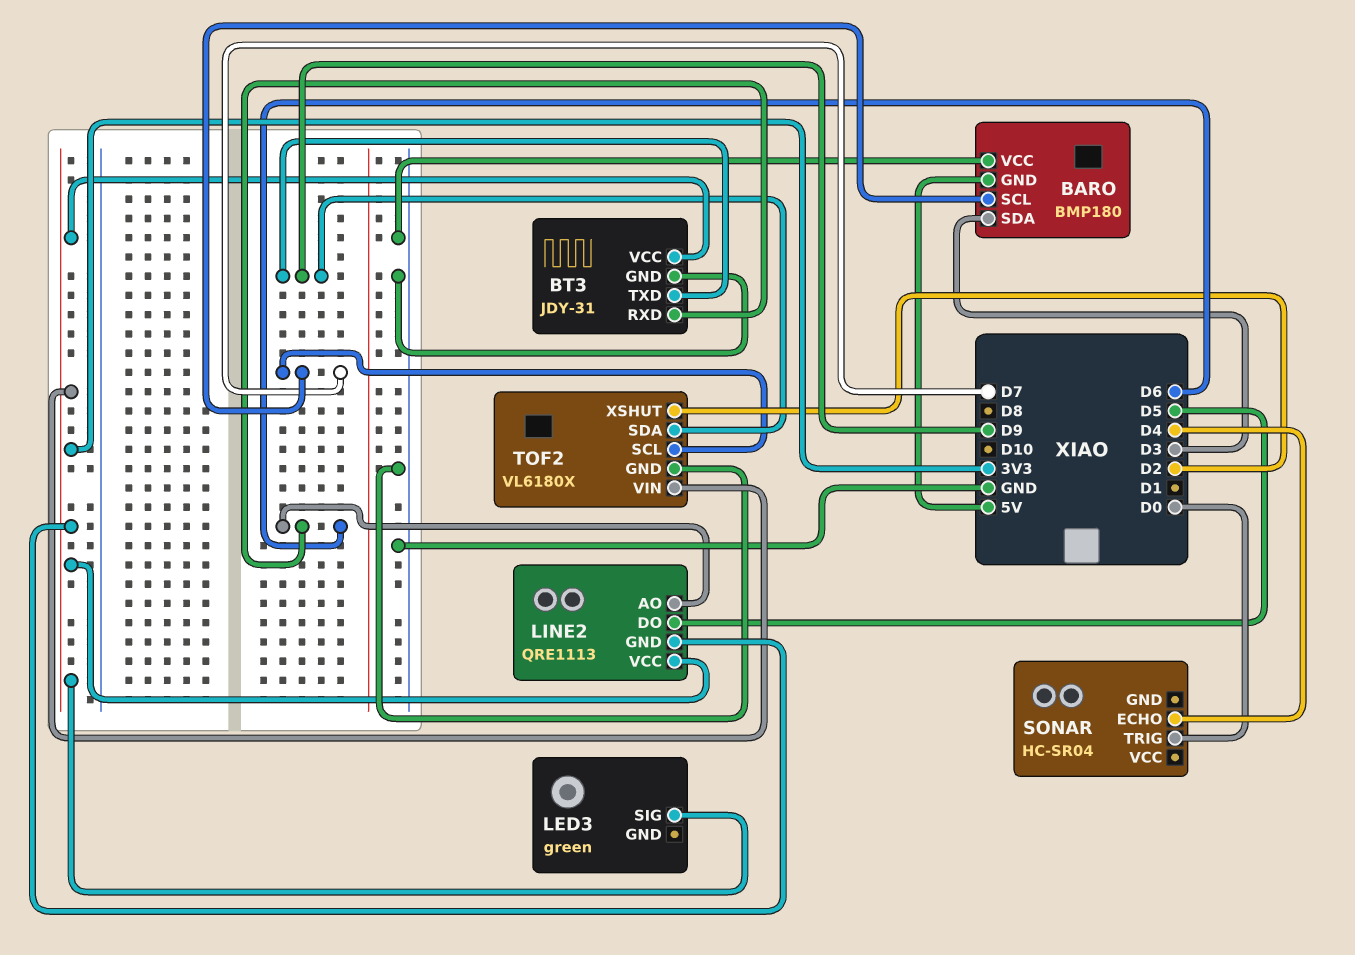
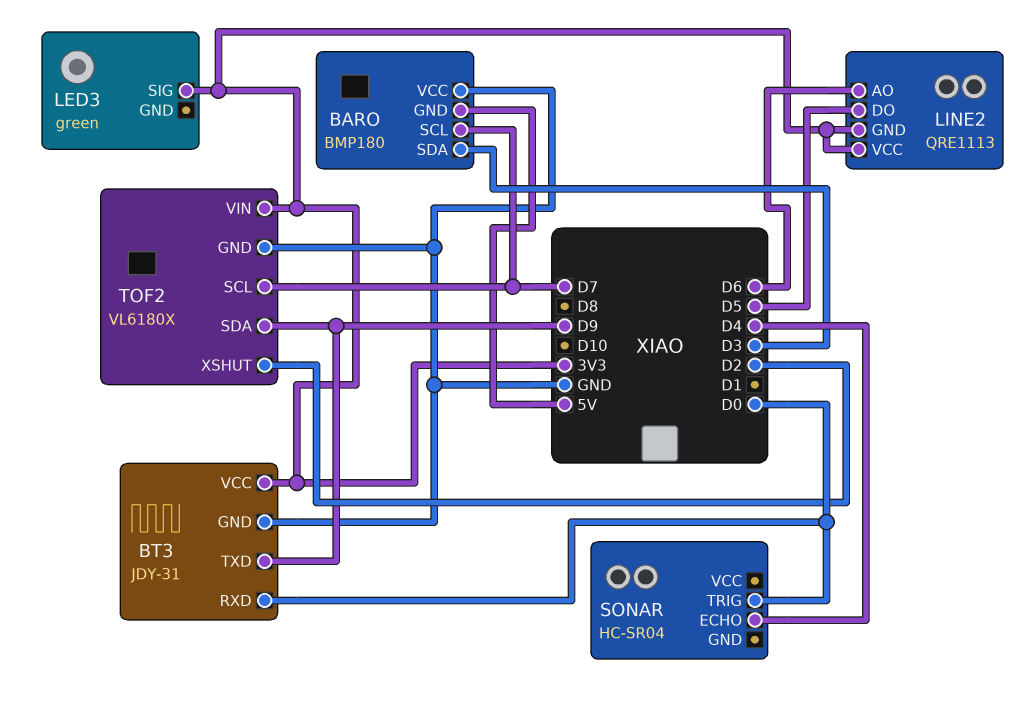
BT3 pin RXD: D6 -> D0

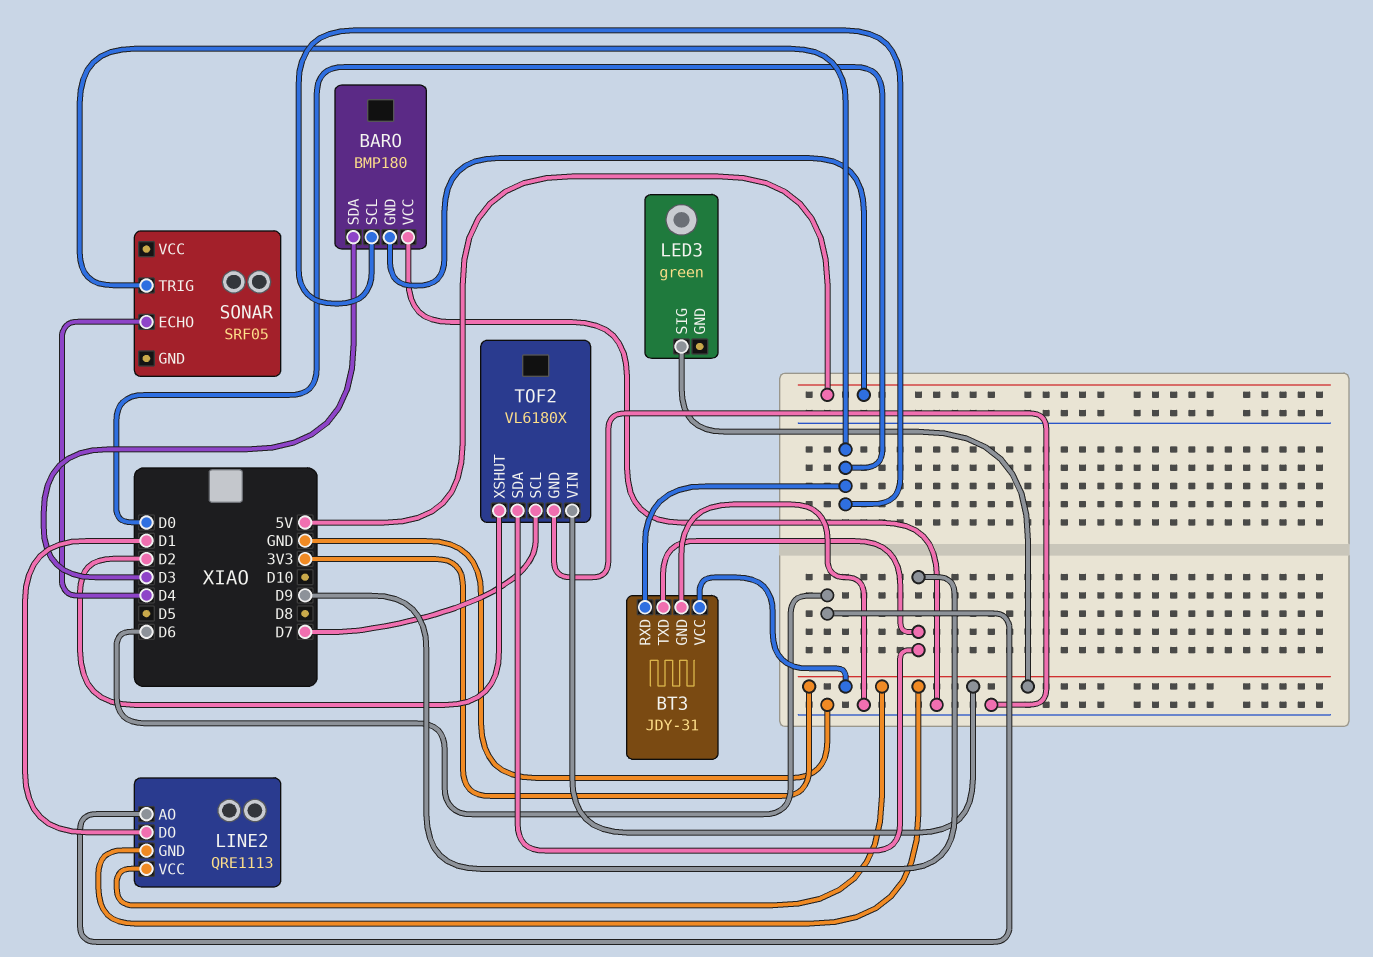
BARO pin SCL: D7 -> D0
LINE2 pin DO: D5 -> D1
SONAR: HC-SR04 -> SRF05

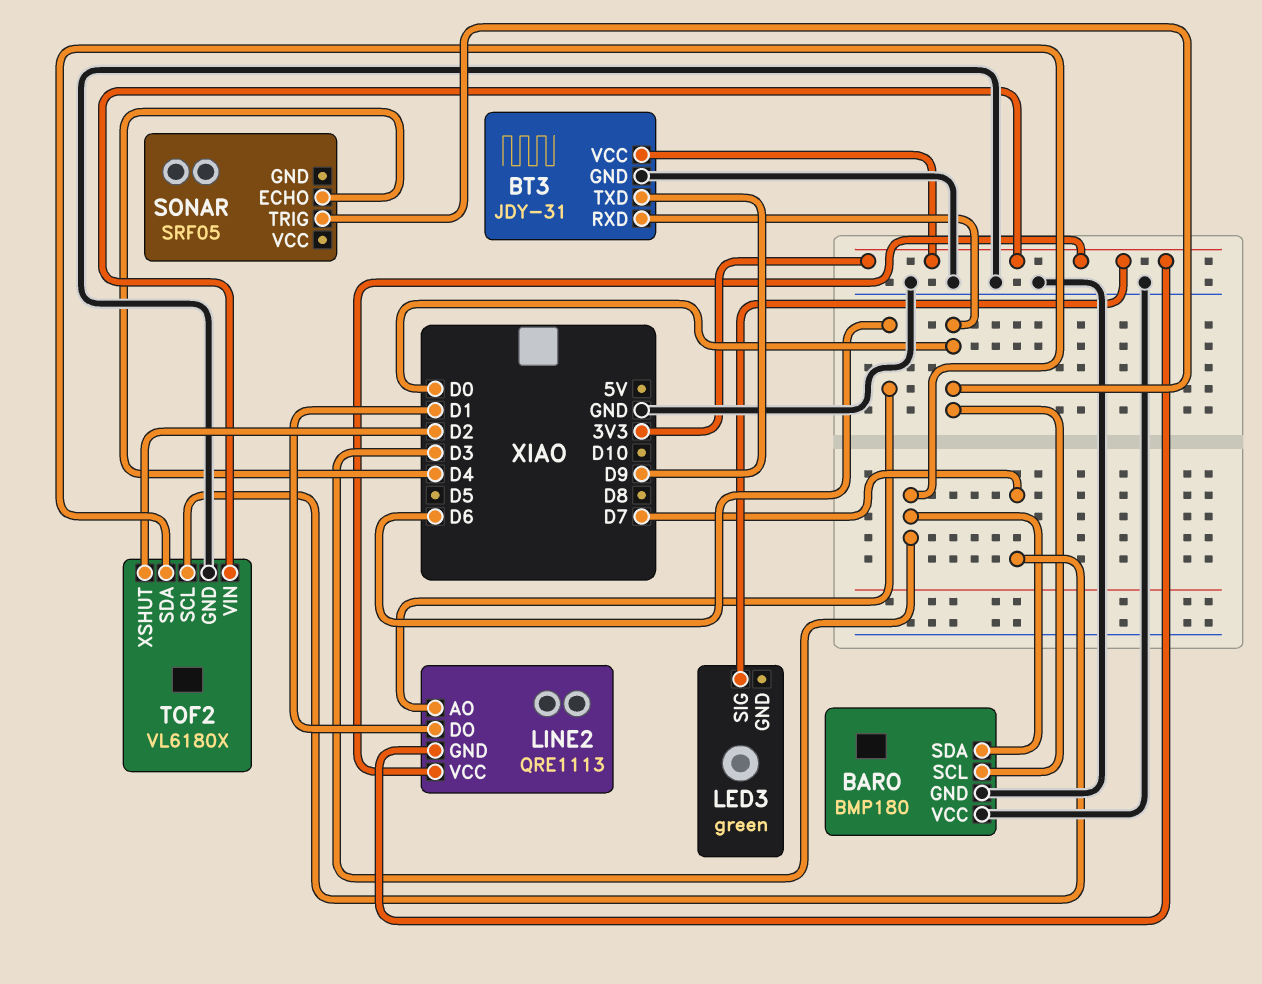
BARO pin GND: 5V -> GND
TOF2 pin SDA: D9 -> D3

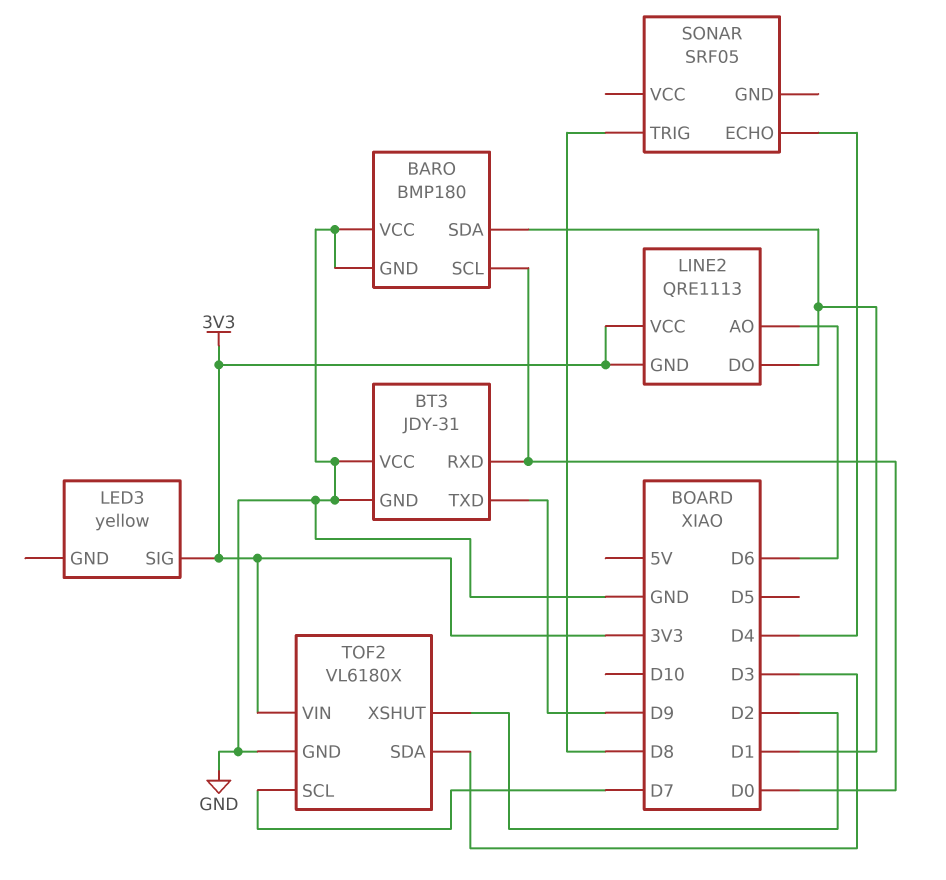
BARO pin SDA: D3 -> D1
BT3 pin VCC: 3V3 -> GND
LED3: green -> yellow
SONAR pin TRIG: D0 -> D8

